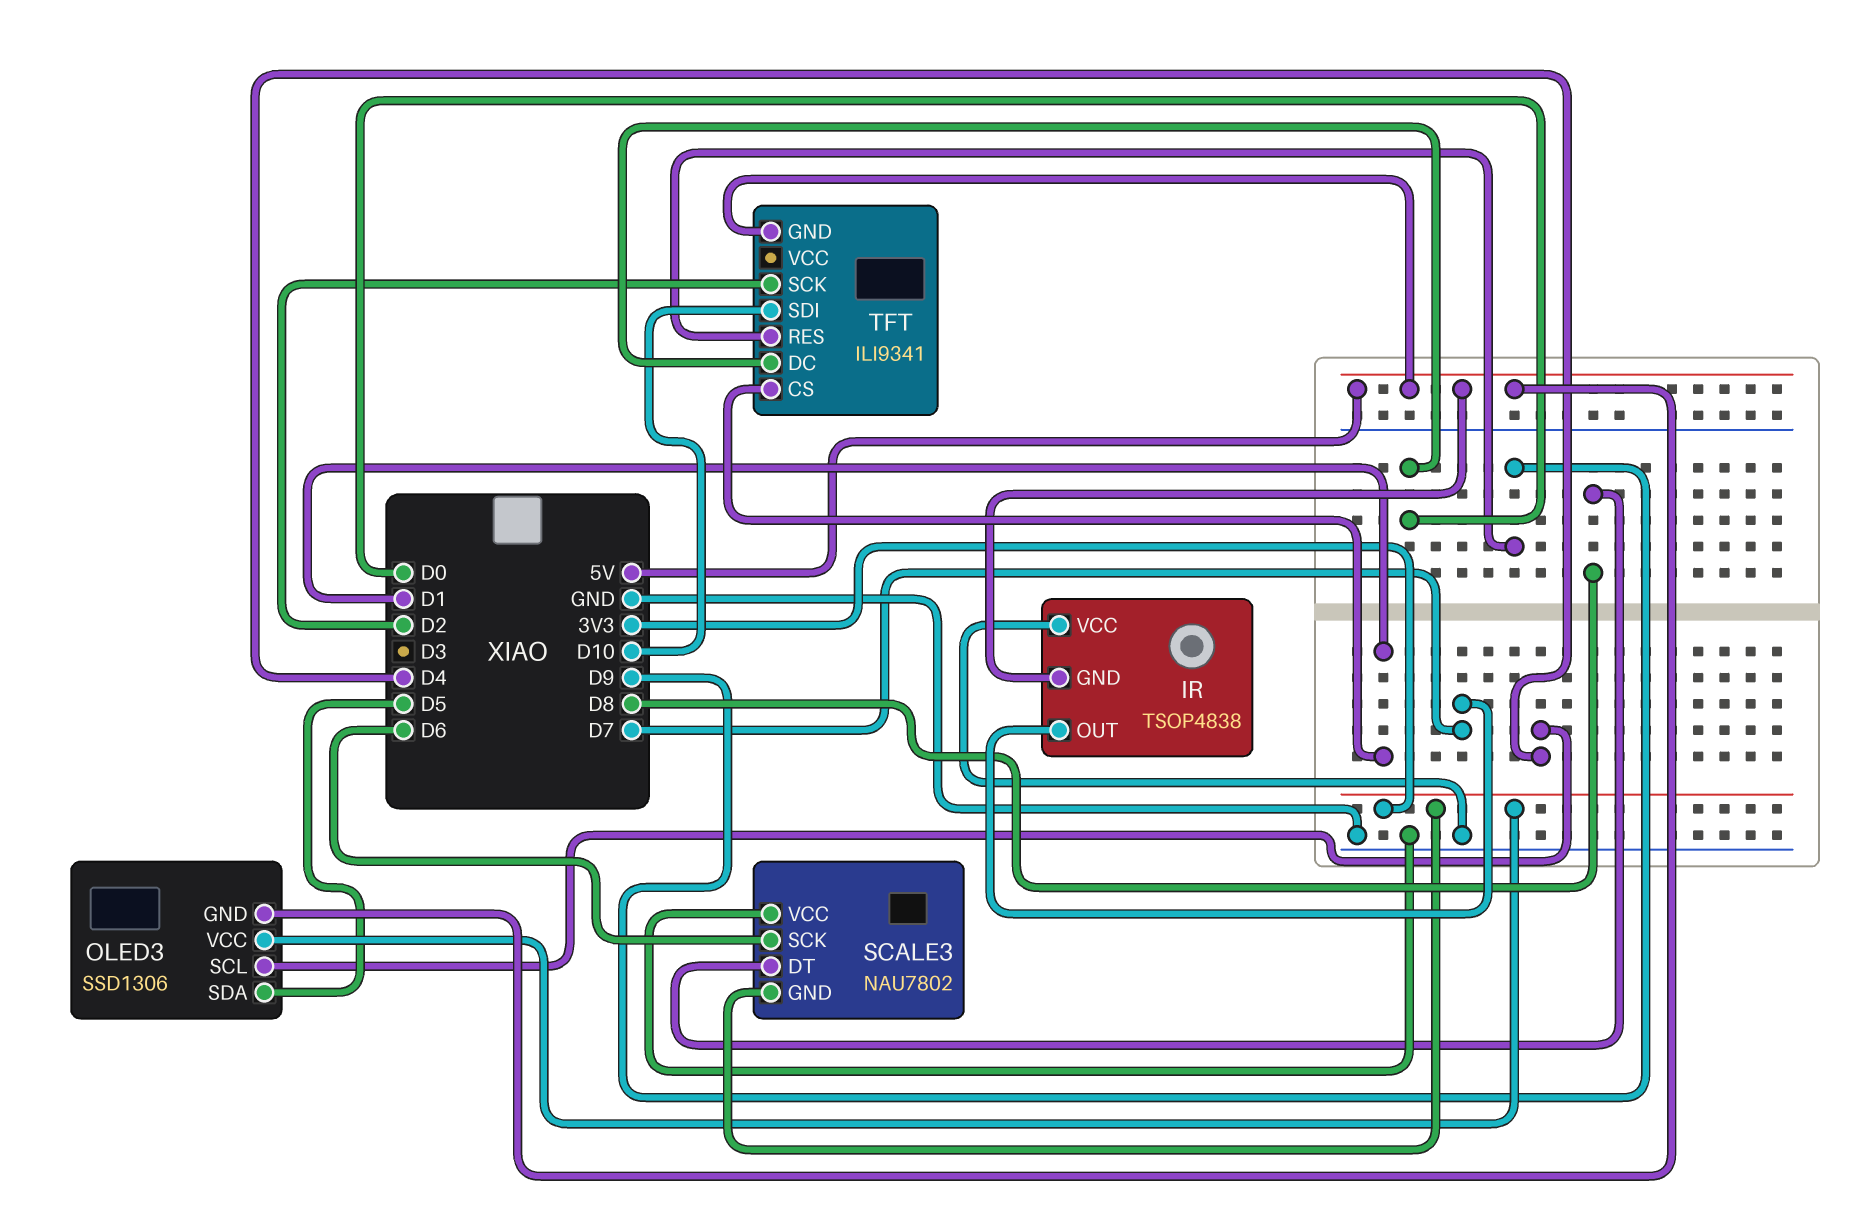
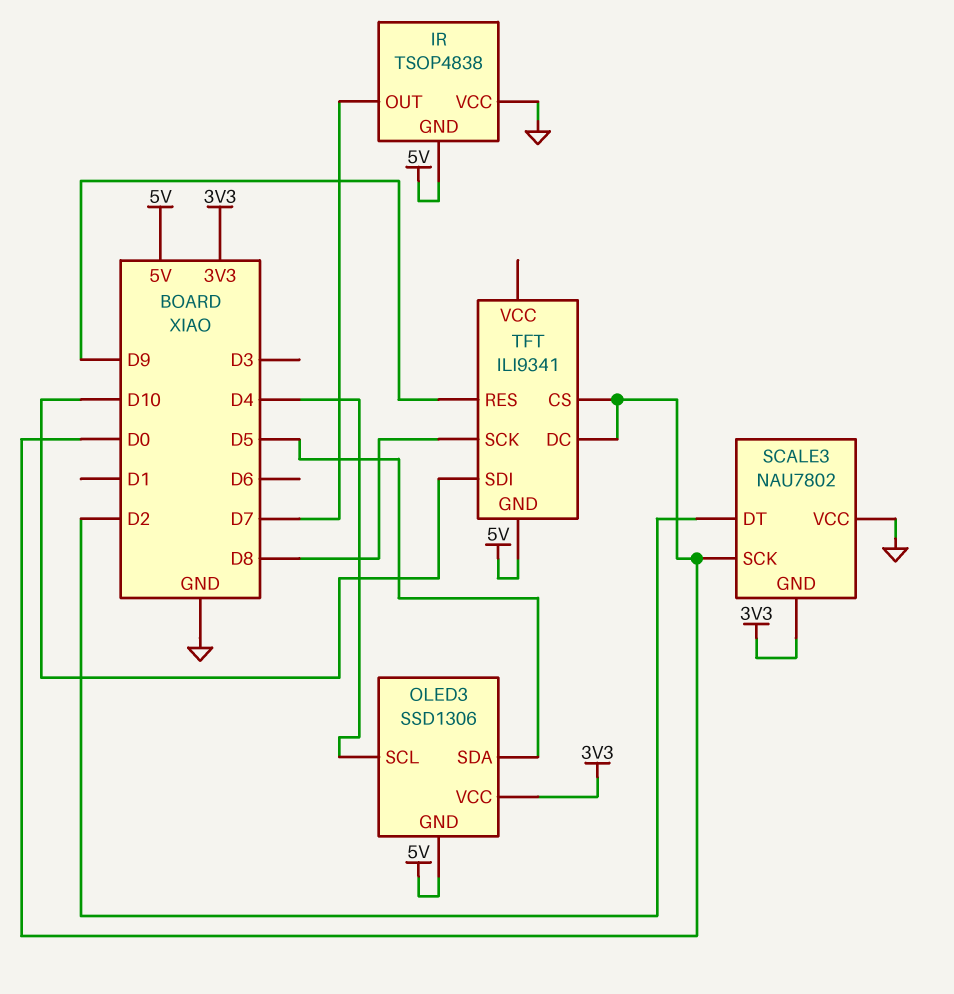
SCALE3 pin DT: D8 -> D2
SCALE3 pin SCK: D6 -> D0
TFT pin CS: D1 -> D0
TFT pin SCK: D2 -> D8

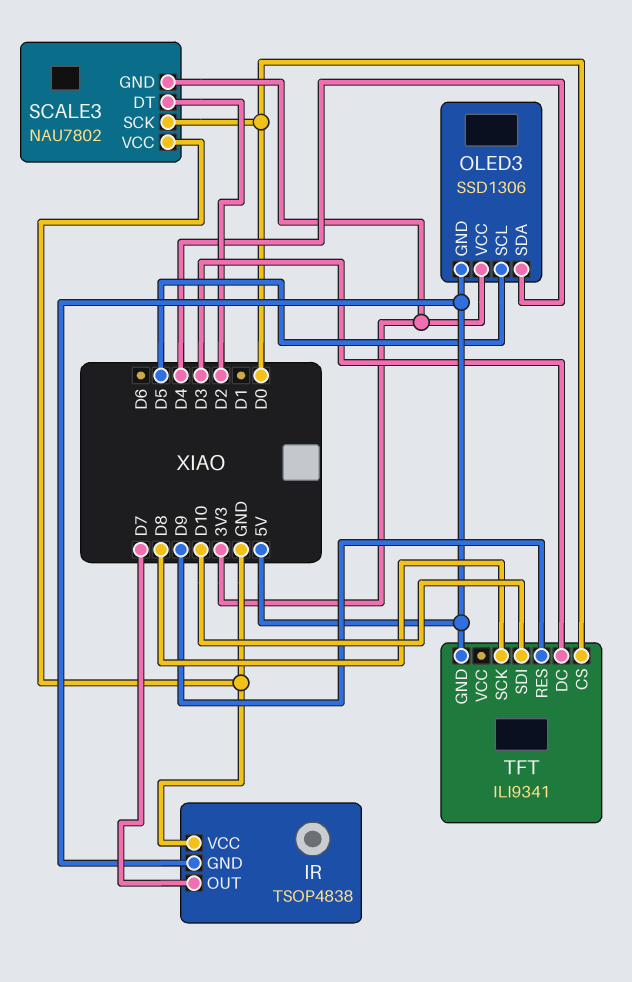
OLED3 pin SCL: D4 -> D5
OLED3 pin SDA: D5 -> D4
TFT pin DC: D0 -> D3

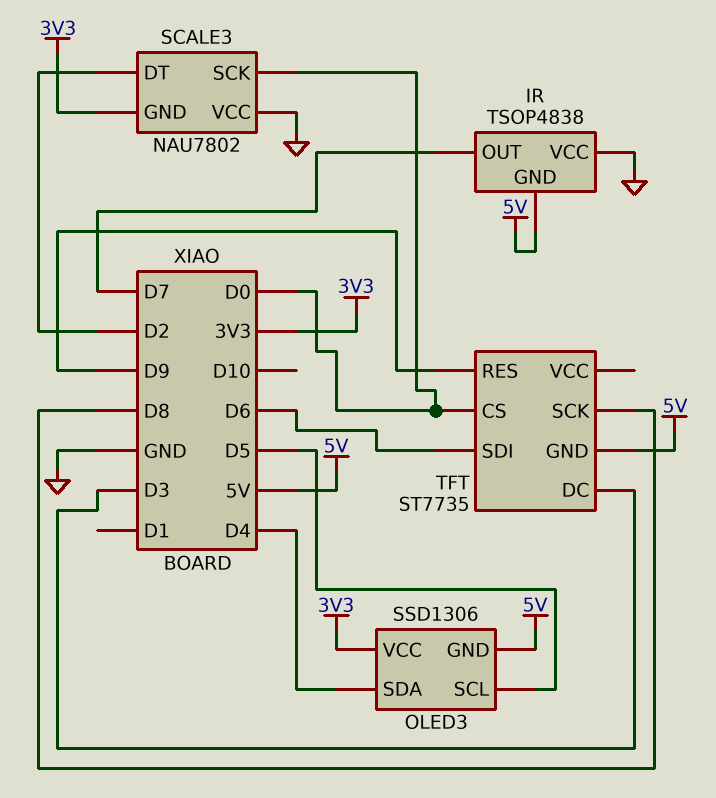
TFT: ILI9341 -> ST7735
TFT pin SDI: D10 -> D6

